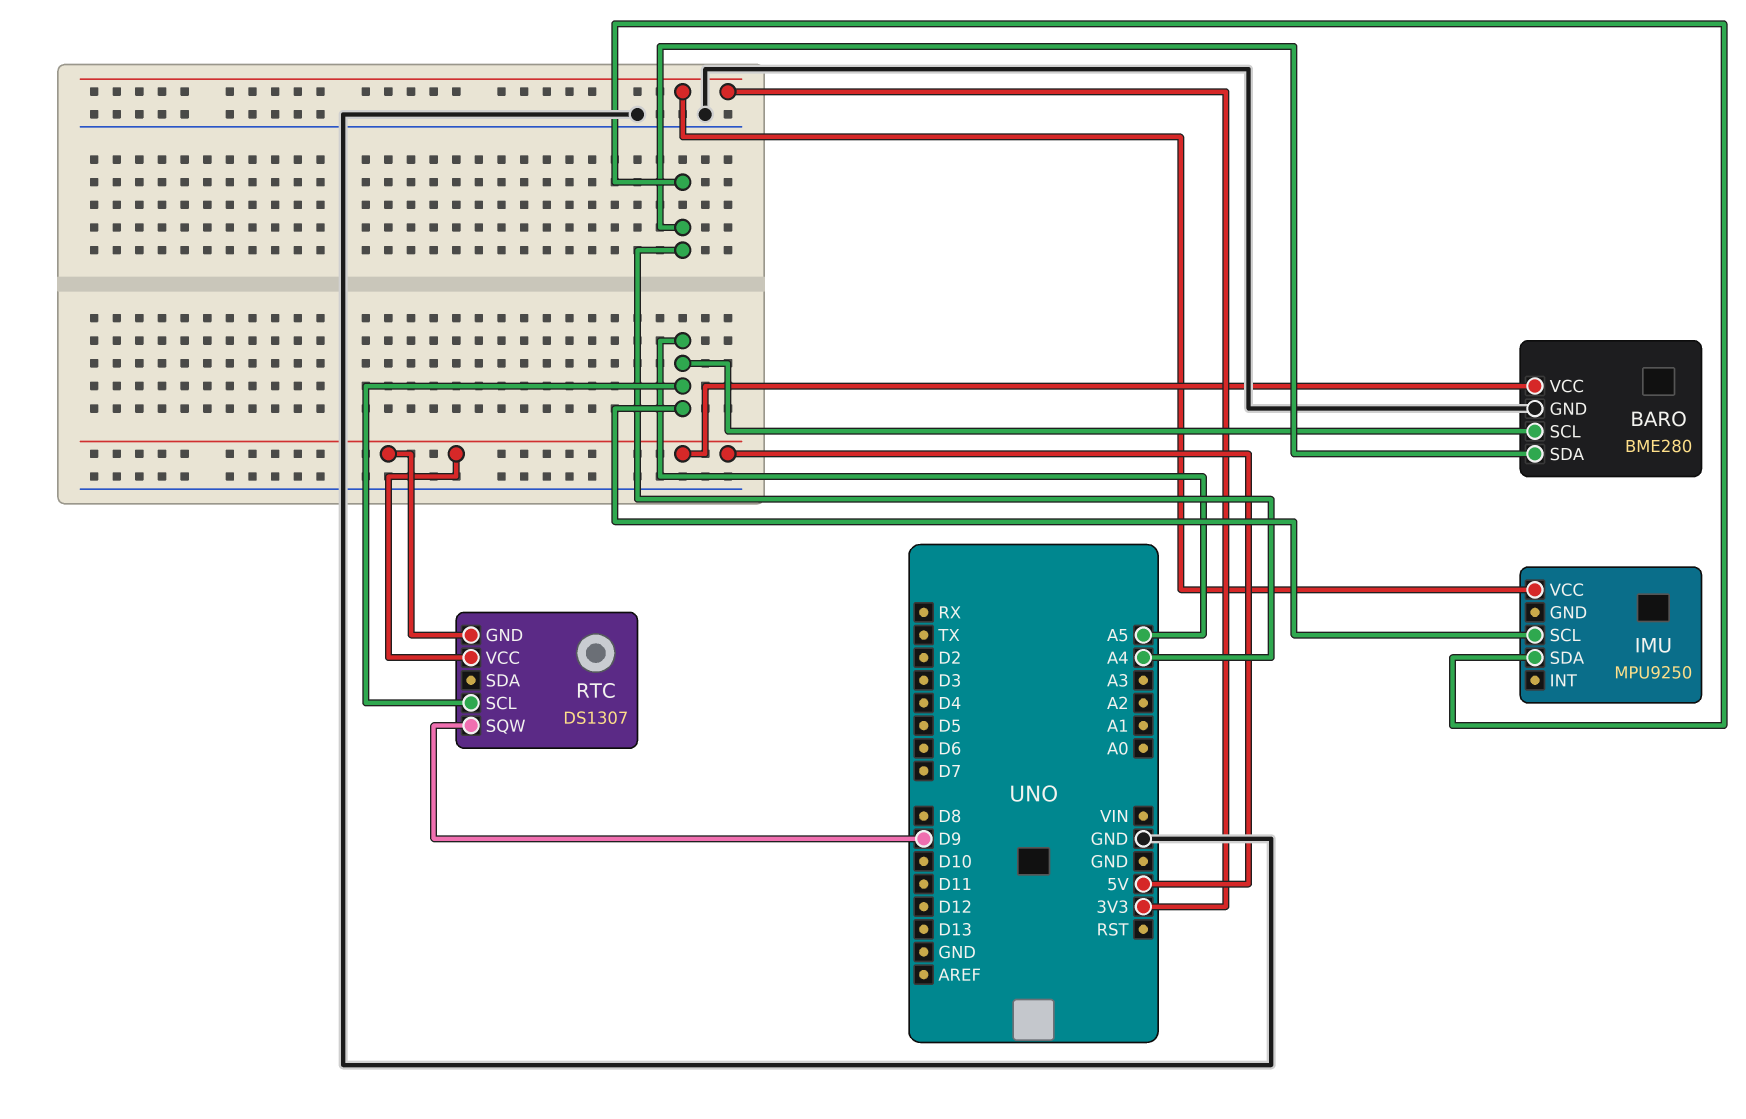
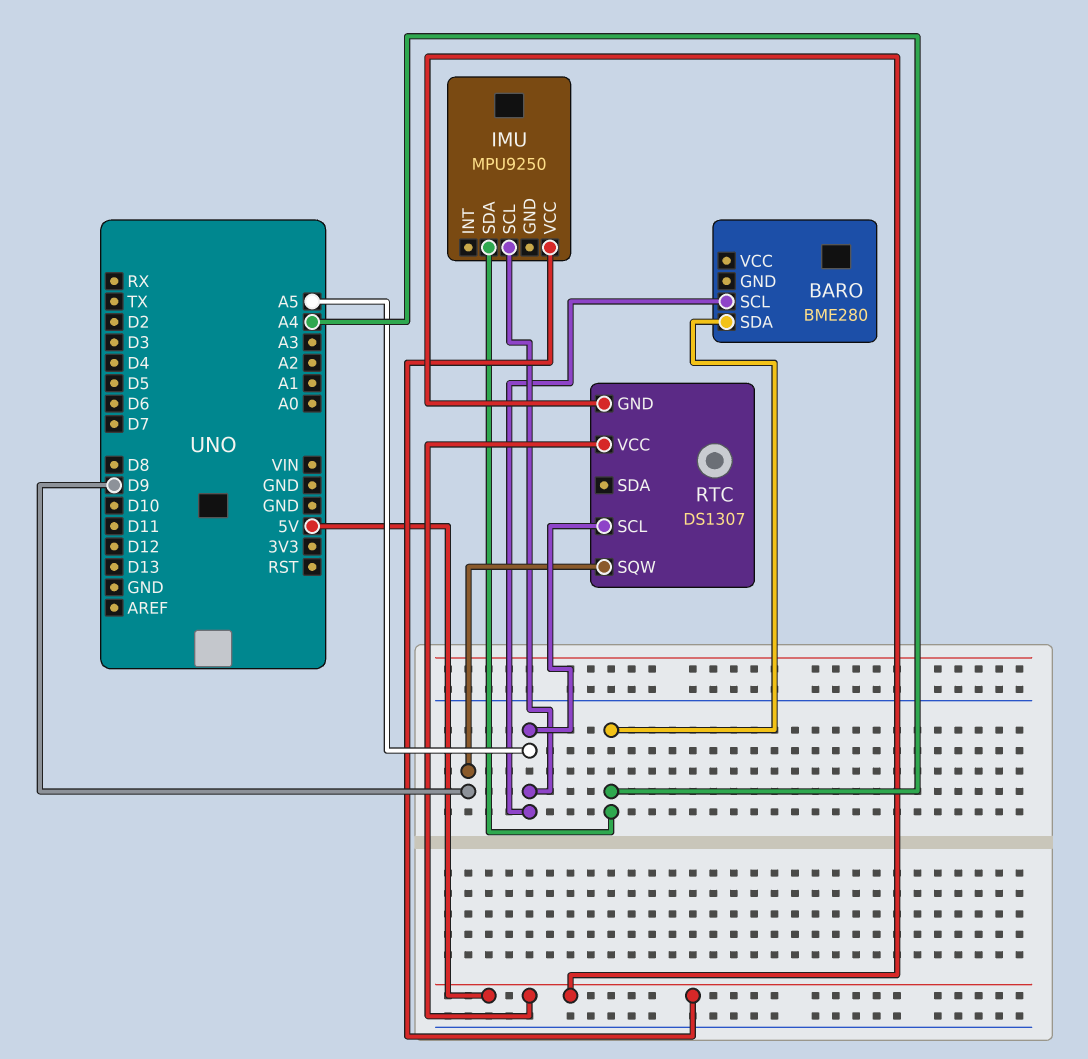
BARO pin GND: GND -> none
BARO pin VCC: 5V -> none
IMU pin VCC: 3V3 -> 5V

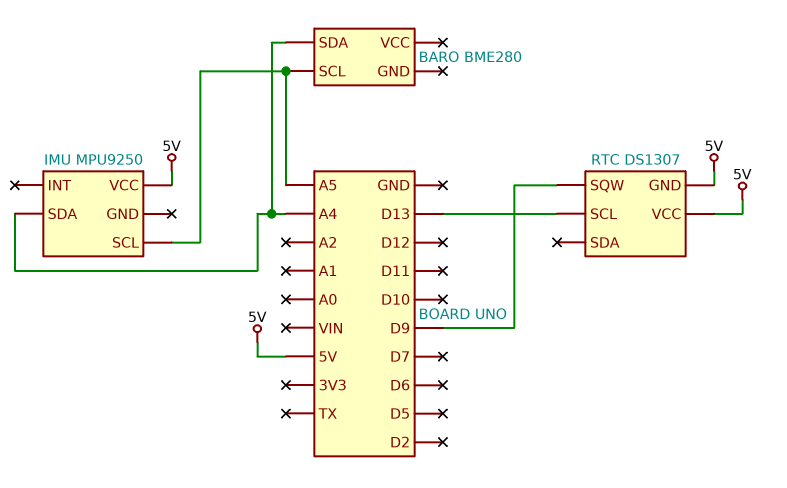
RTC pin SCL: A5 -> D13

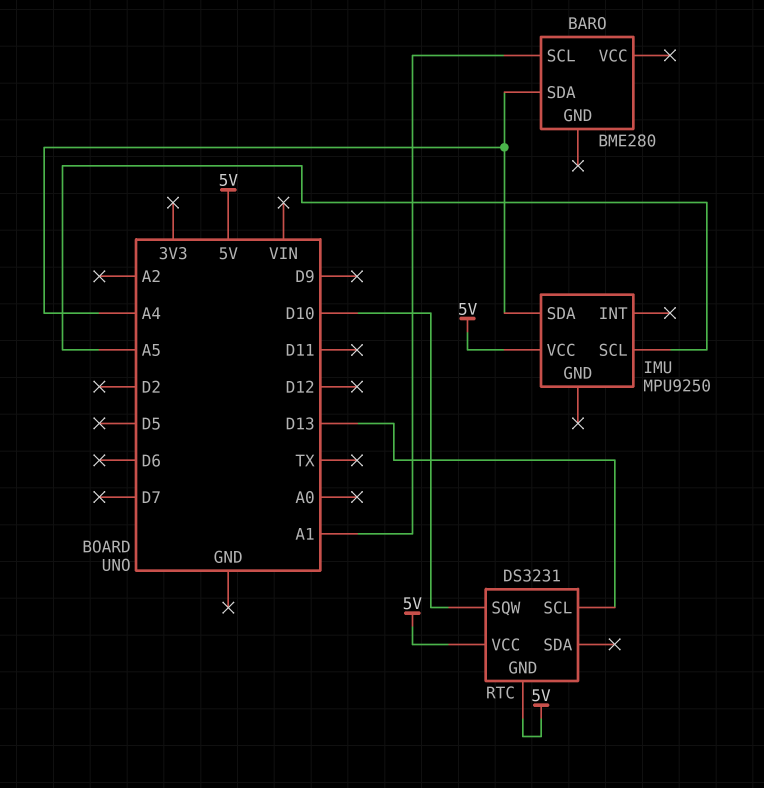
BARO pin SCL: A5 -> A1
RTC: DS1307 -> DS3231
RTC pin SQW: D9 -> D10

